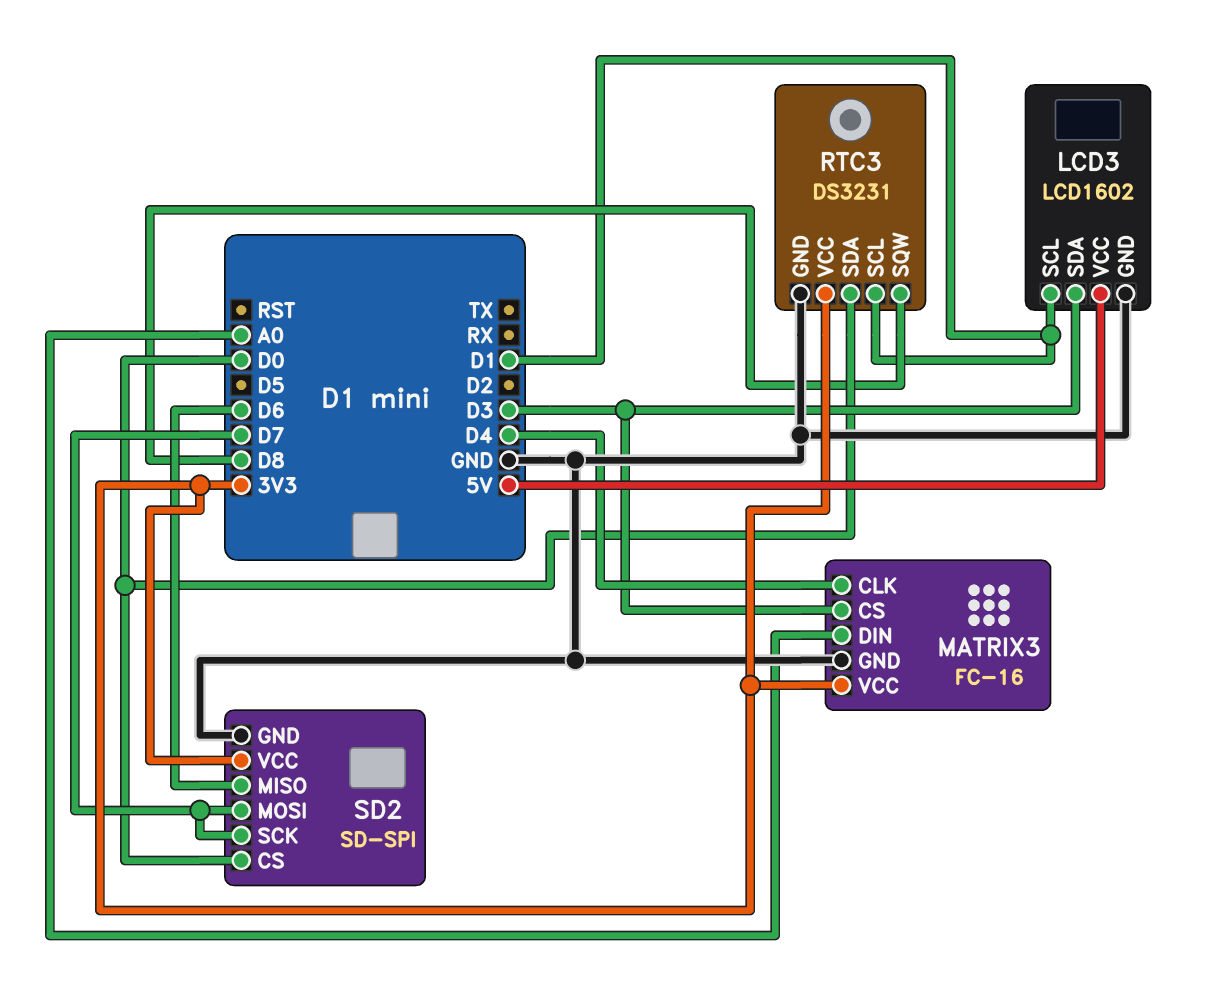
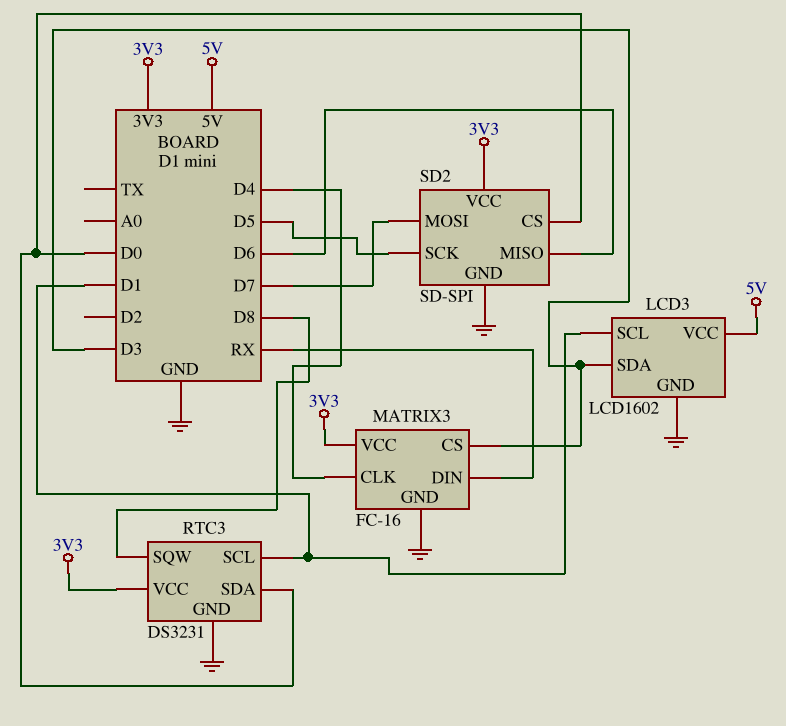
MATRIX3 pin DIN: A0 -> RX
SD2 pin SCK: D7 -> D5

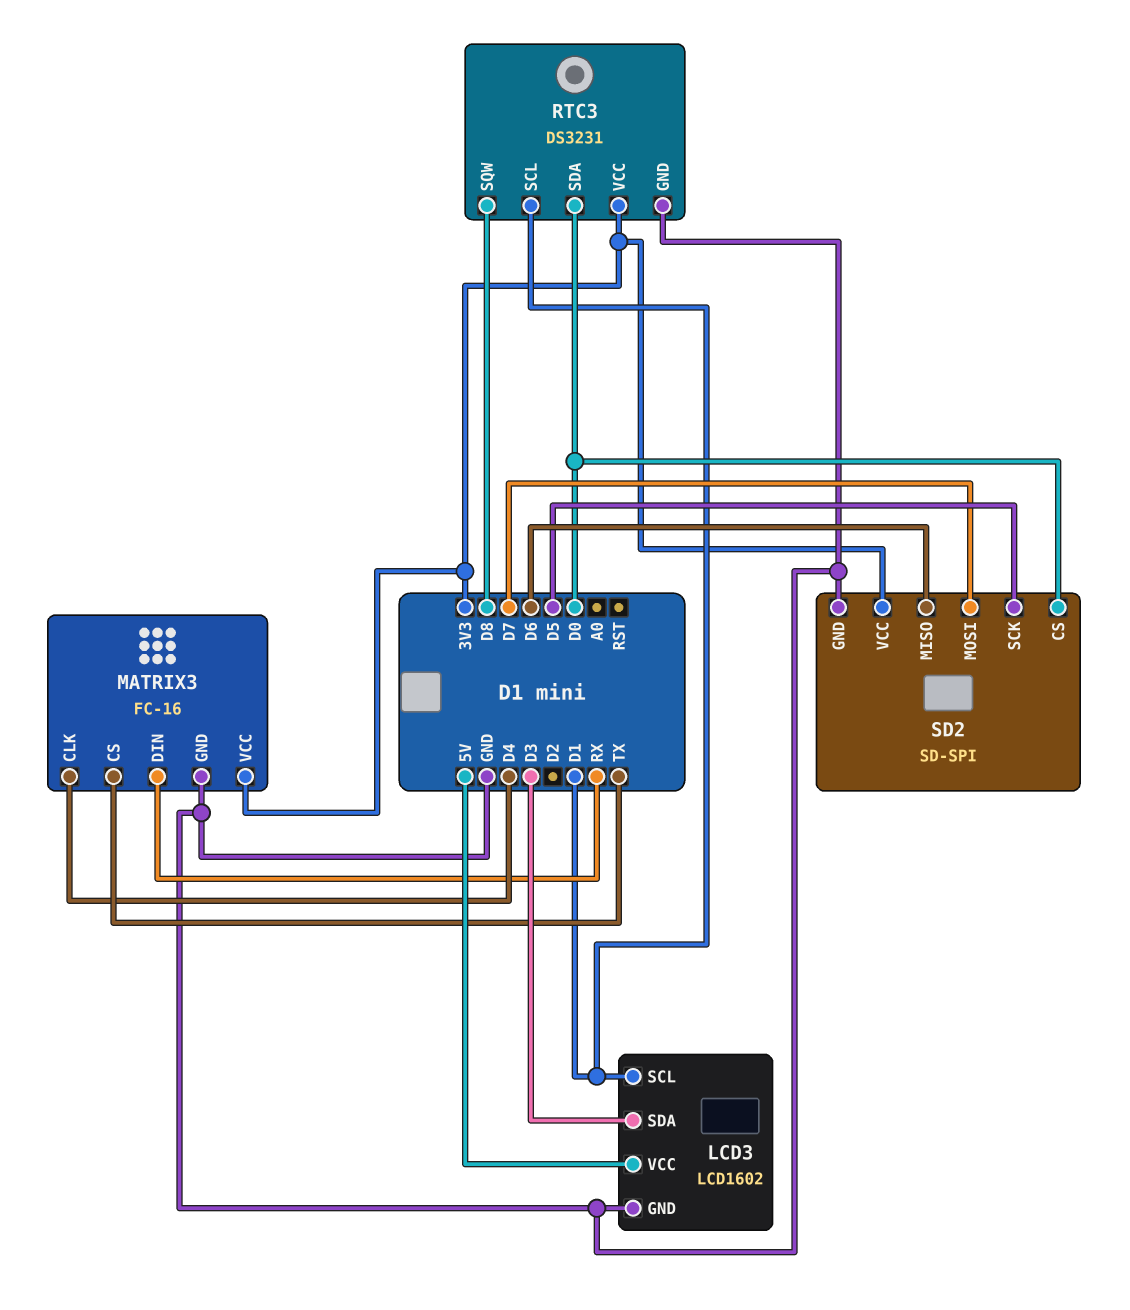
MATRIX3 pin CS: D3 -> TX

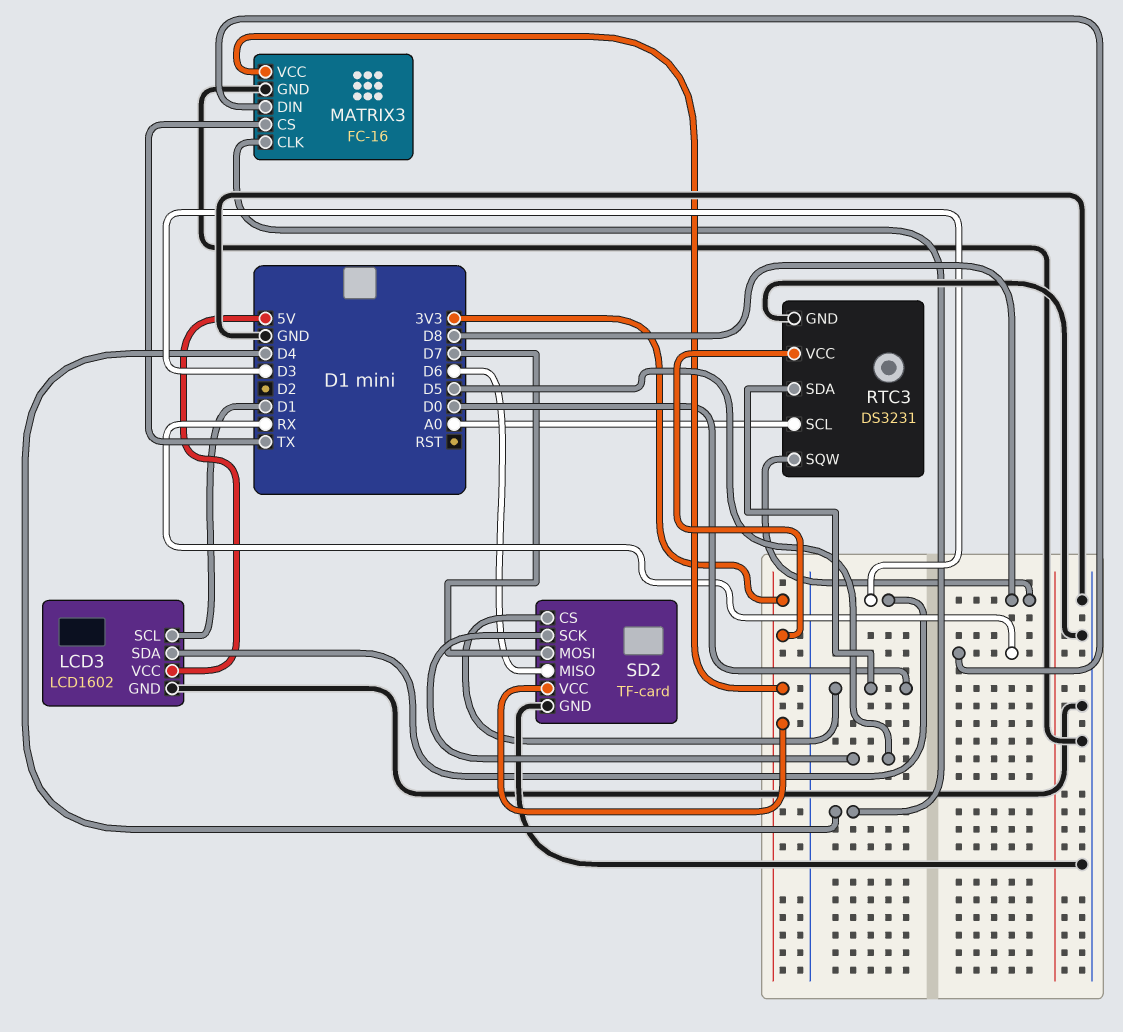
RTC3 pin SCL: D1 -> A0
SD2: SD-SPI -> TF-card

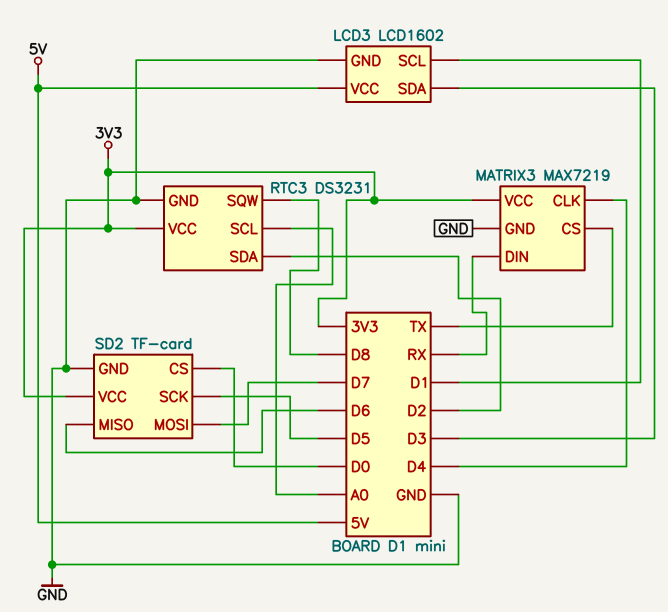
MATRIX3: FC-16 -> MAX7219
RTC3 pin SDA: D0 -> D2

